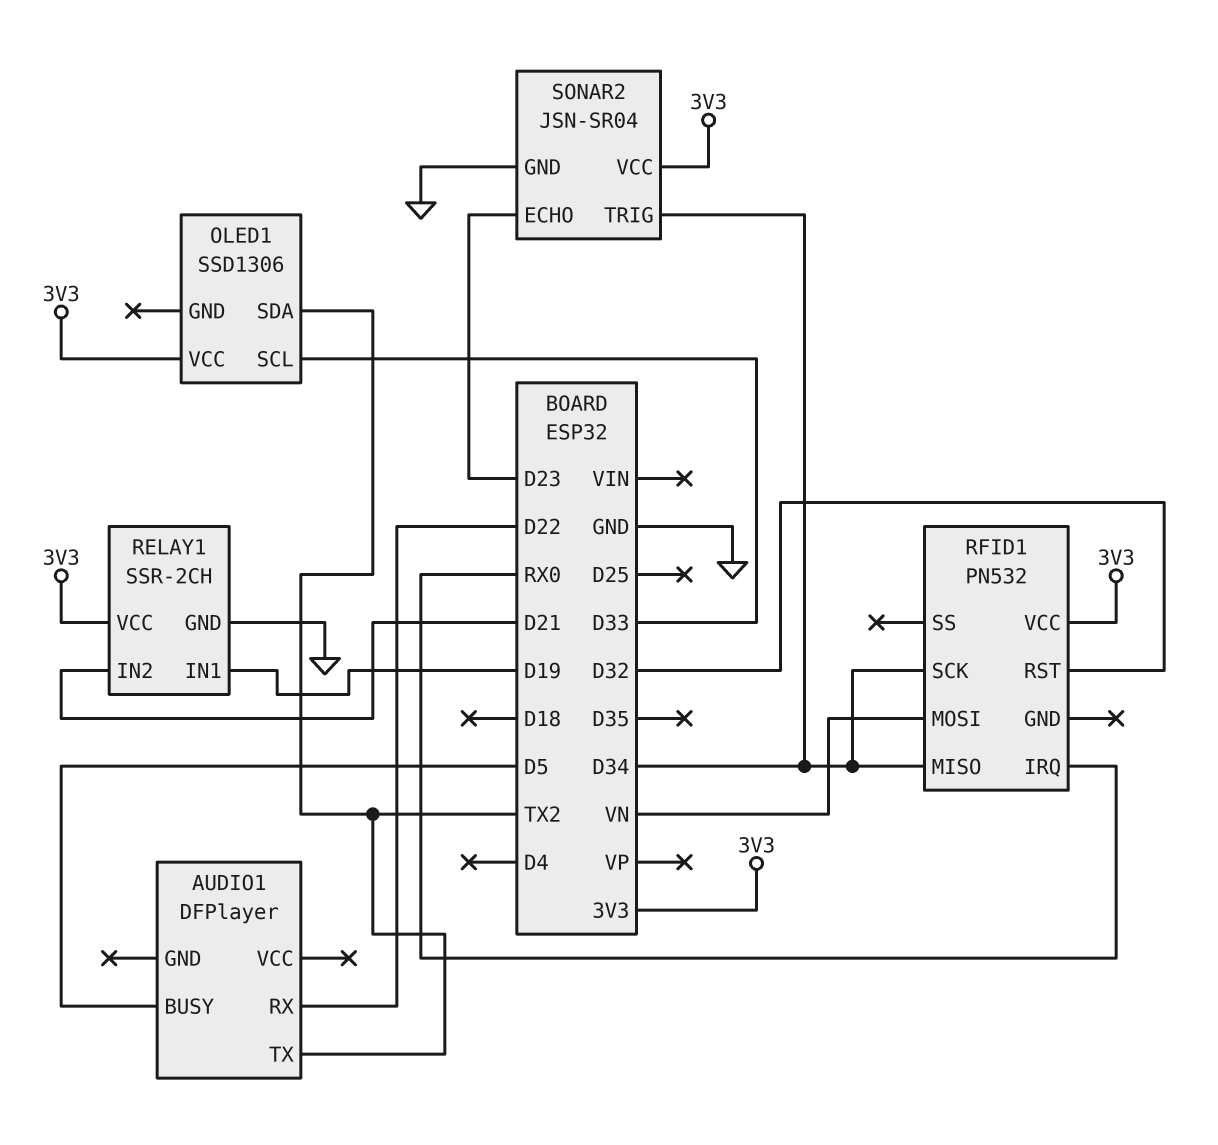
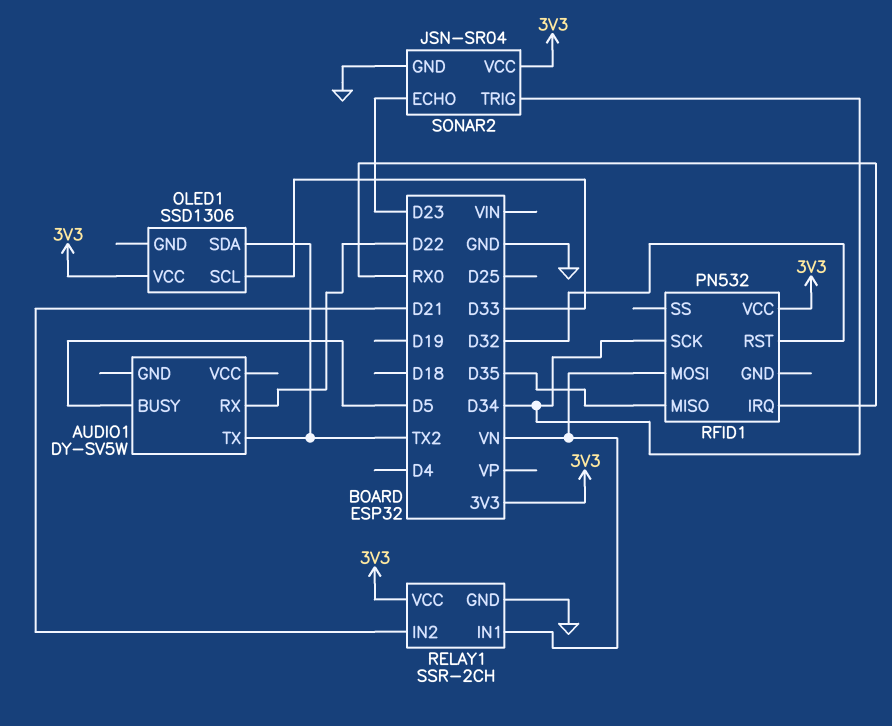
AUDIO1: DFPlayer -> DY-SV5W
RELAY1 pin IN1: D19 -> VN
RFID1 pin MISO: D34 -> D35

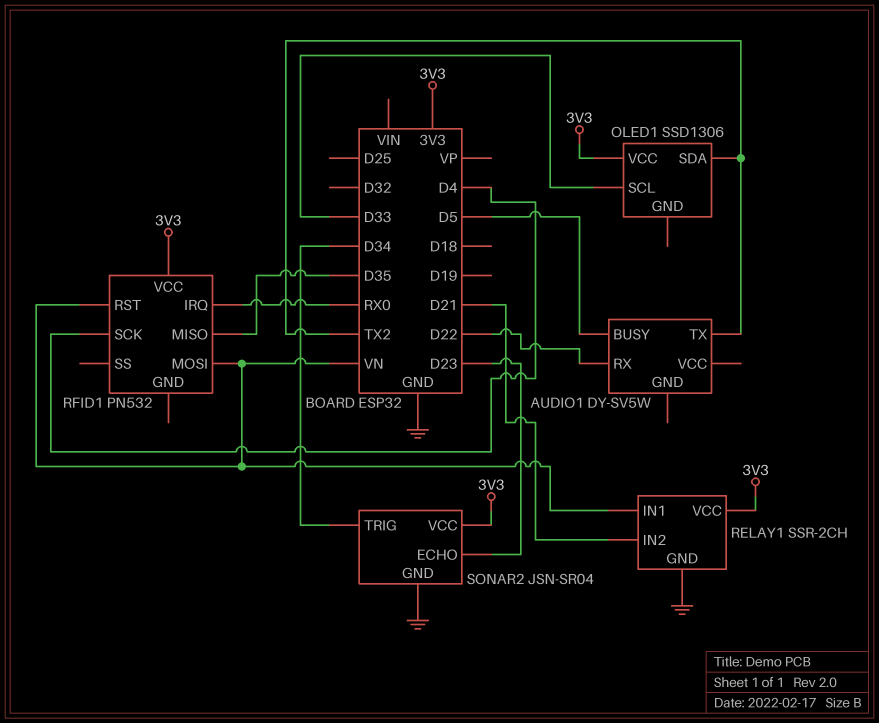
RFID1 pin RST: D32 -> VN
RFID1 pin SCK: D34 -> D4

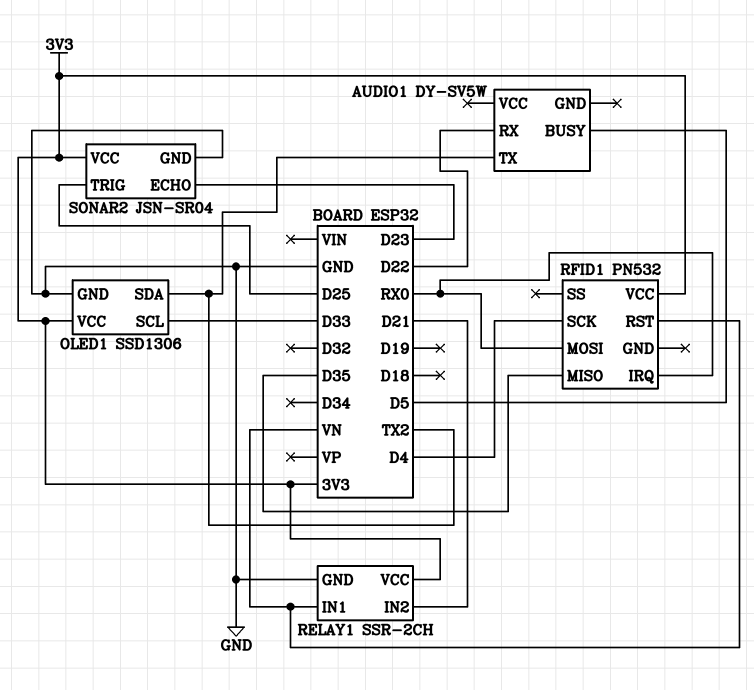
OLED1 pin GND: none -> GND
RFID1 pin MOSI: VN -> RX0
SONAR2 pin TRIG: D34 -> D25

